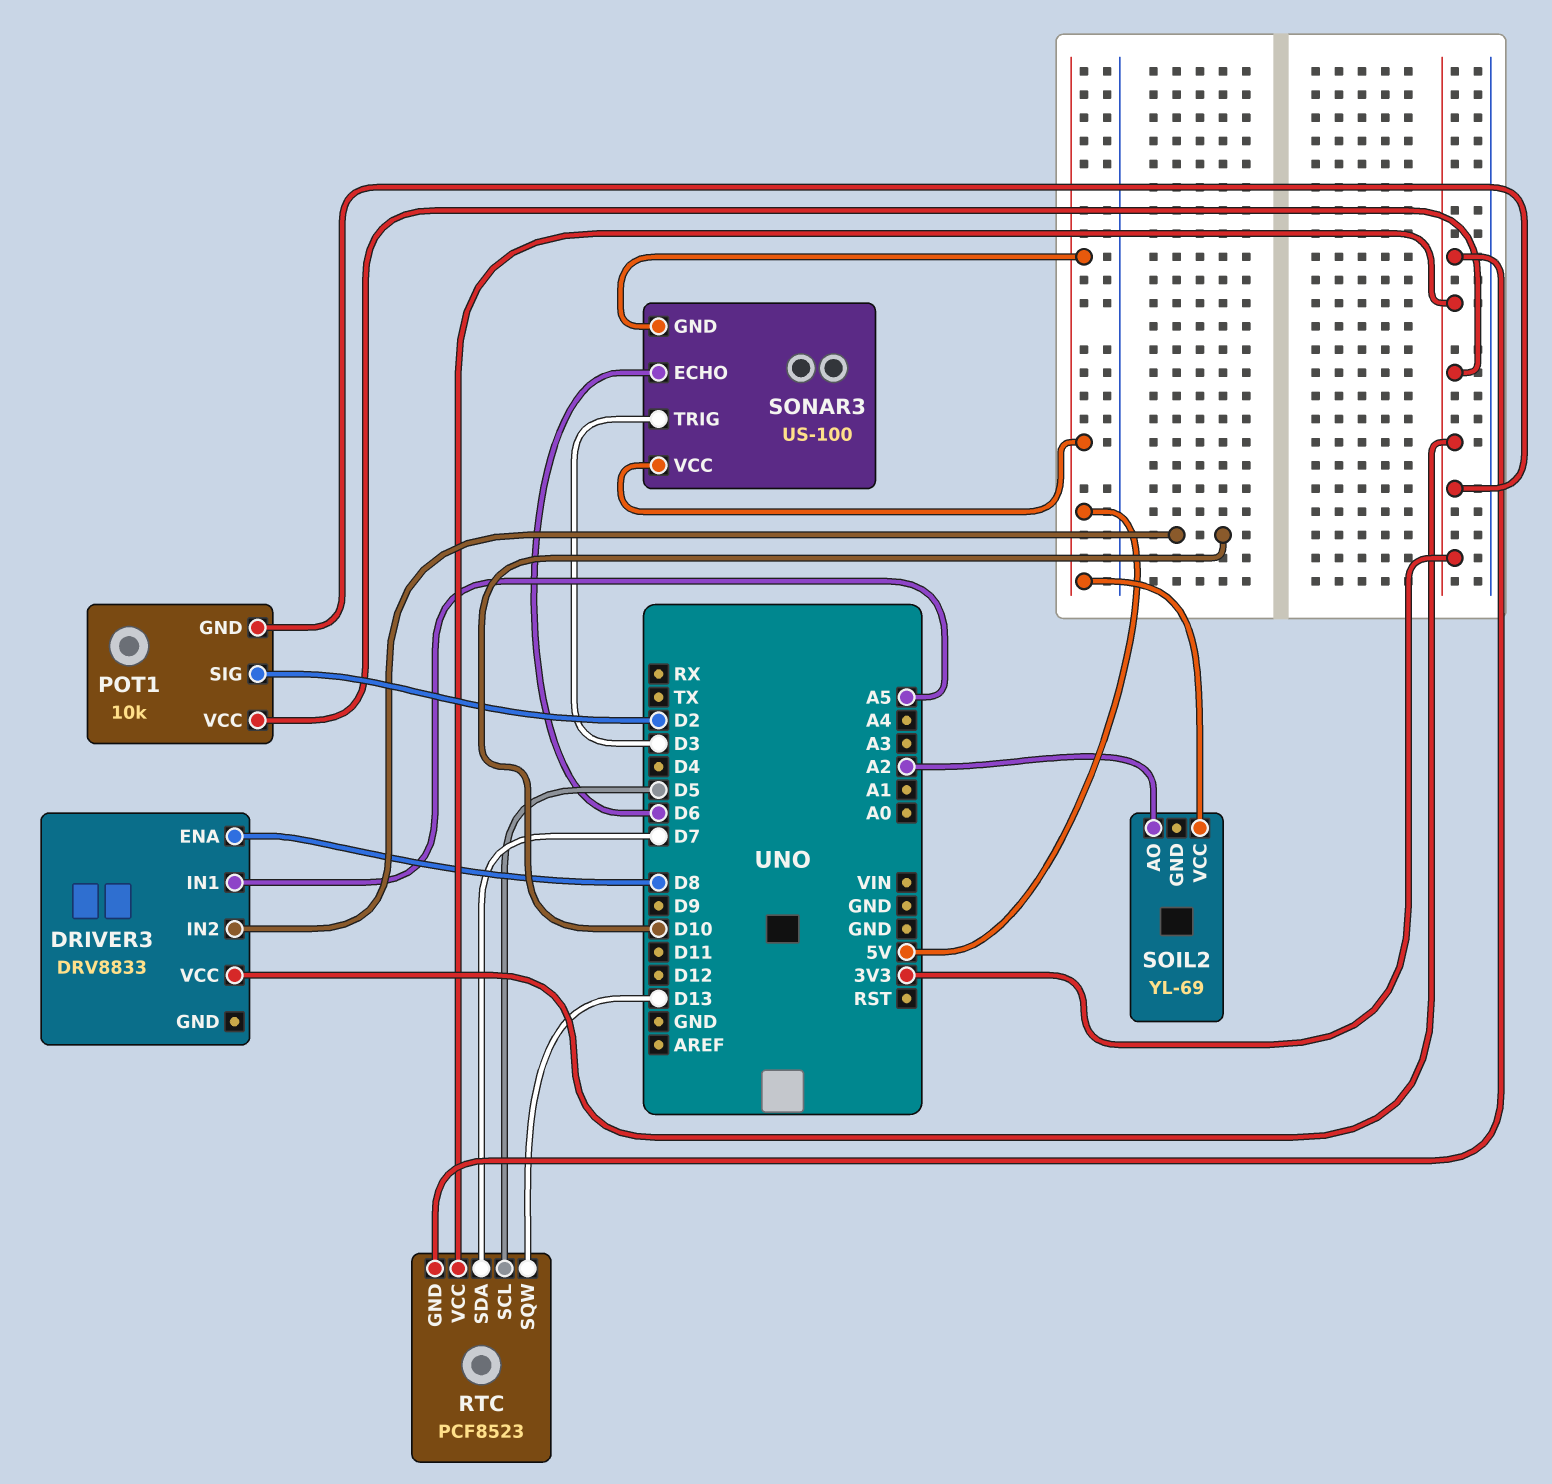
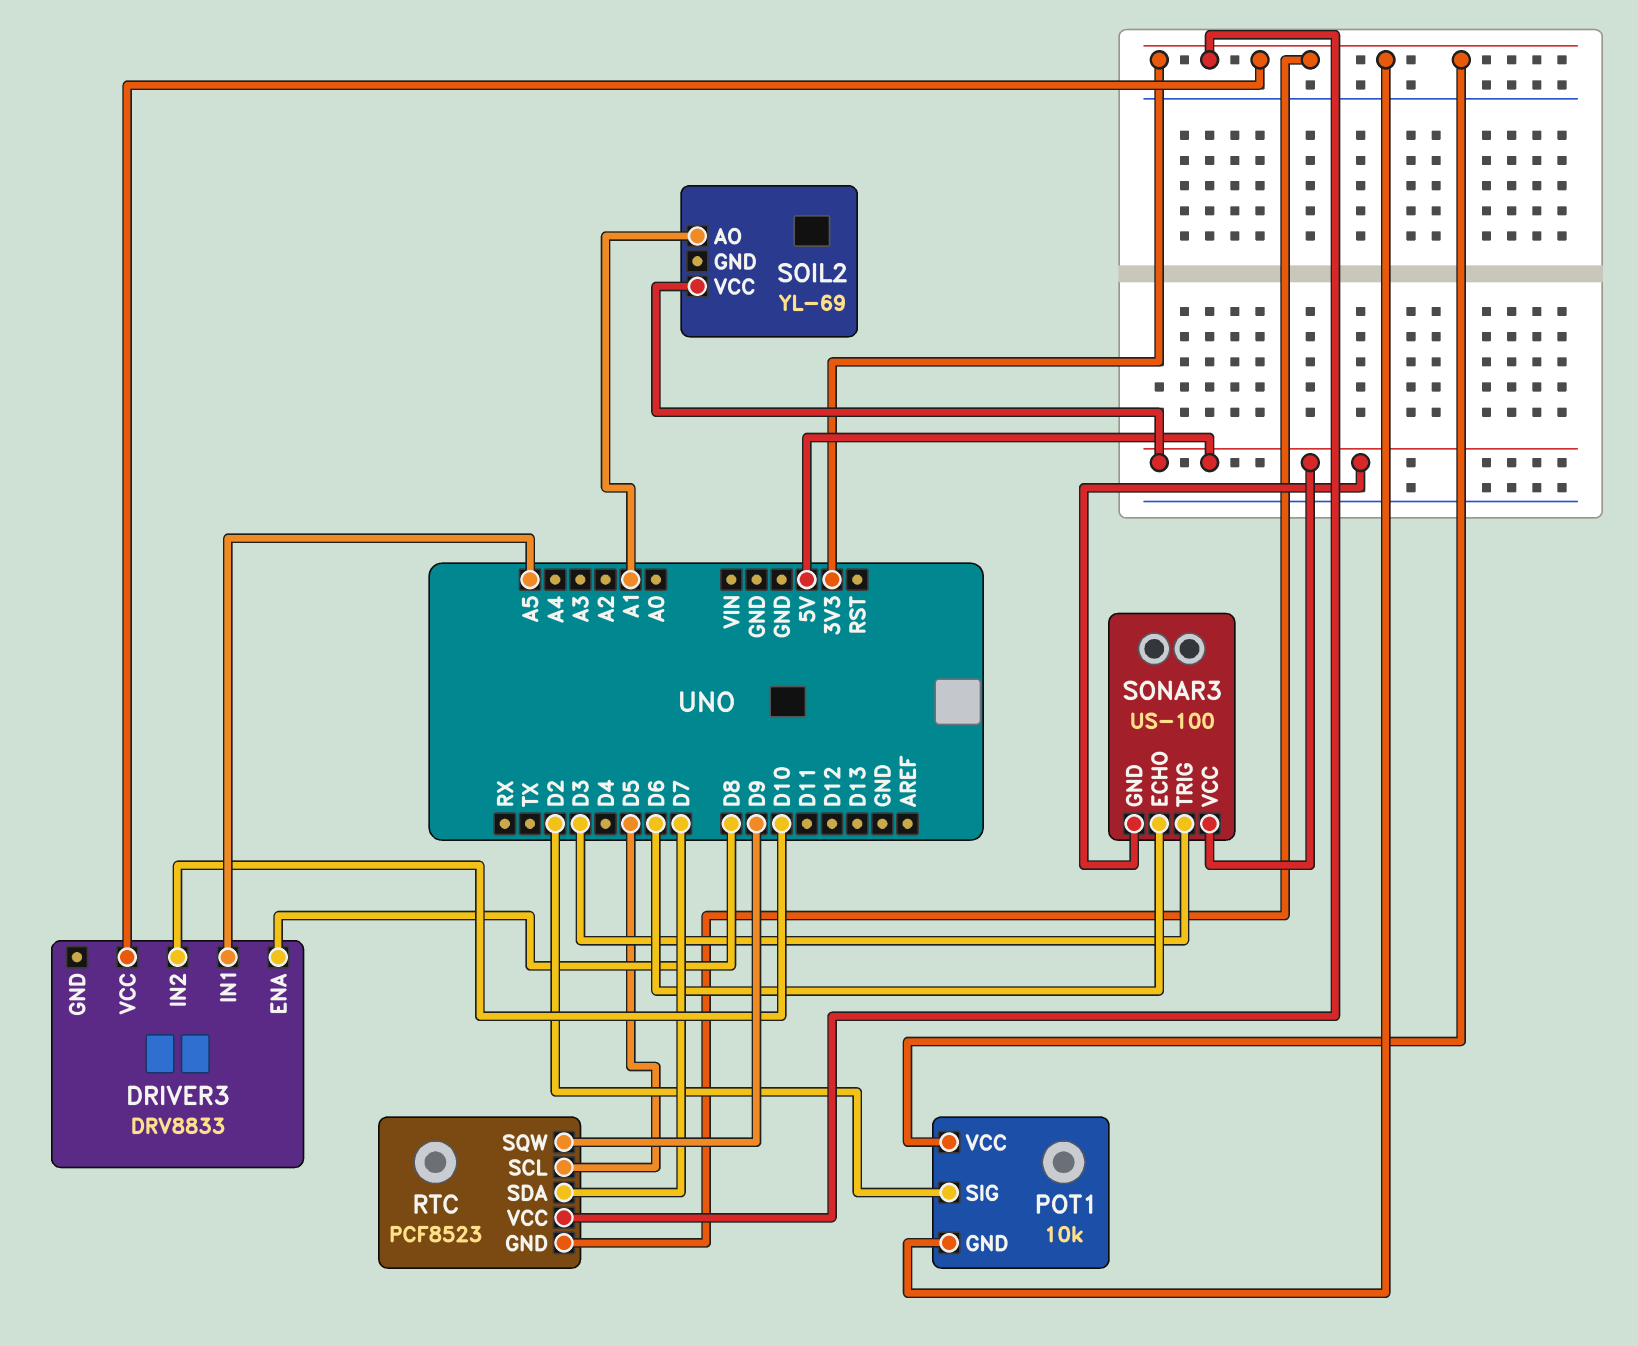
RTC pin SQW: D13 -> D9
SOIL2 pin AO: A2 -> A1

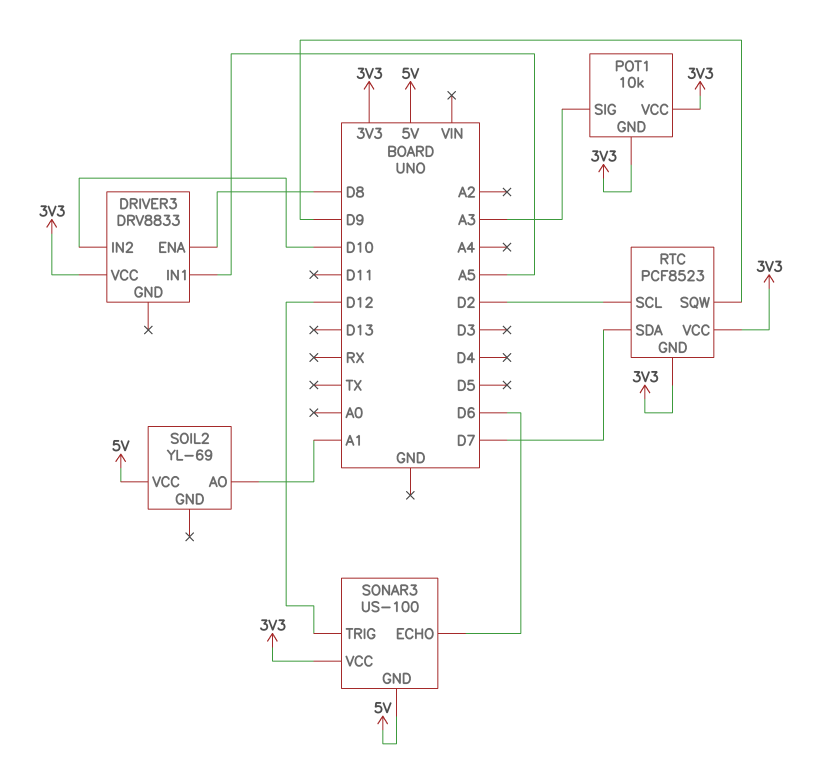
POT1 pin SIG: D2 -> A3
RTC pin SCL: D5 -> D2
SONAR3 pin TRIG: D3 -> D12
SONAR3 pin VCC: 5V -> 3V3

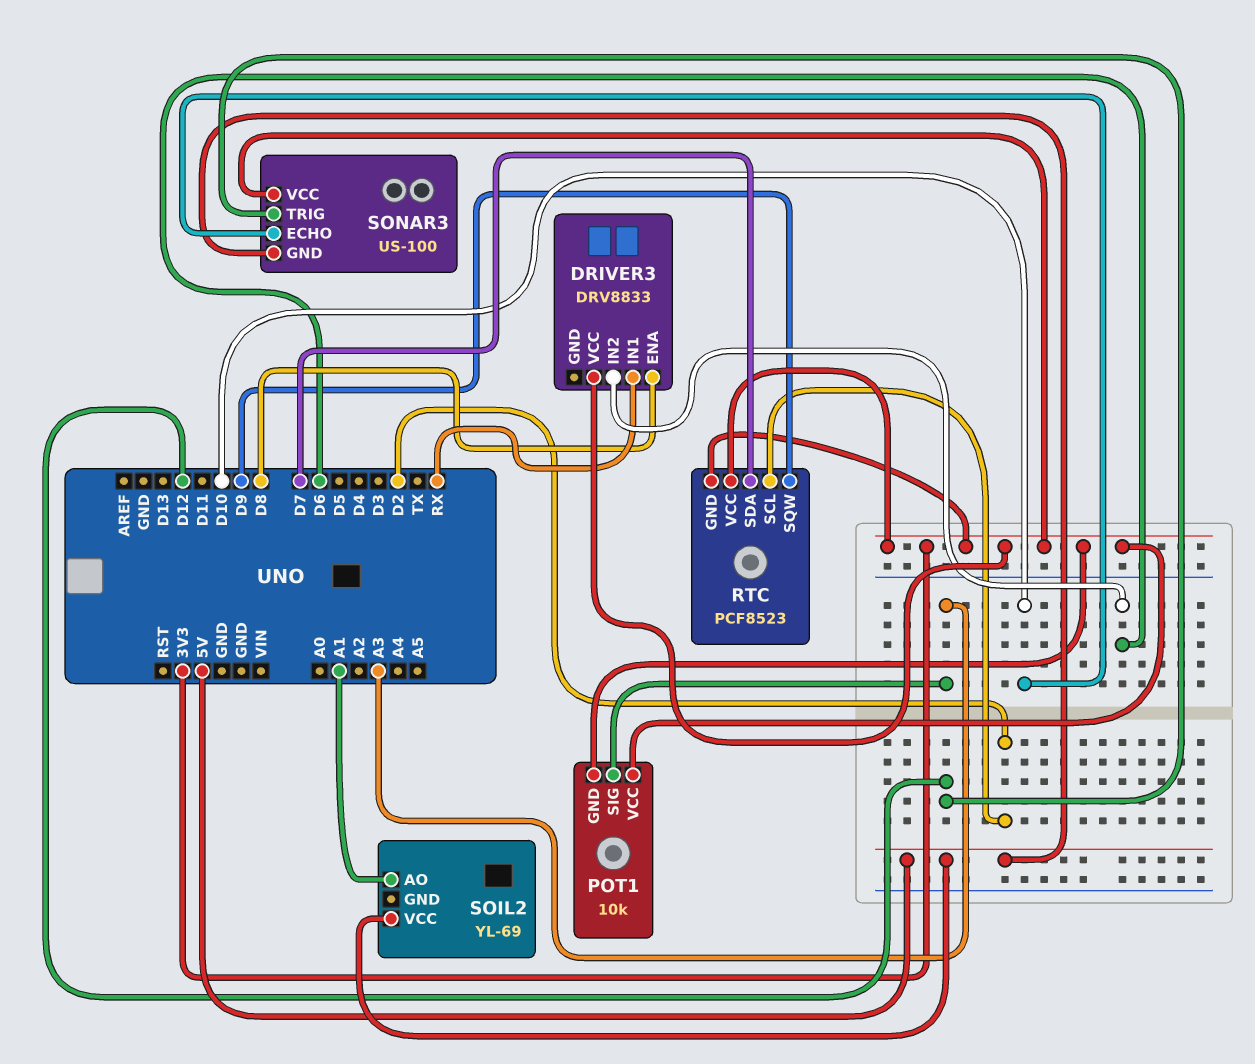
DRIVER3 pin IN1: A5 -> RX
DRIVER3 pin IN2: D10 -> D6
SONAR3 pin ECHO: D6 -> D10

